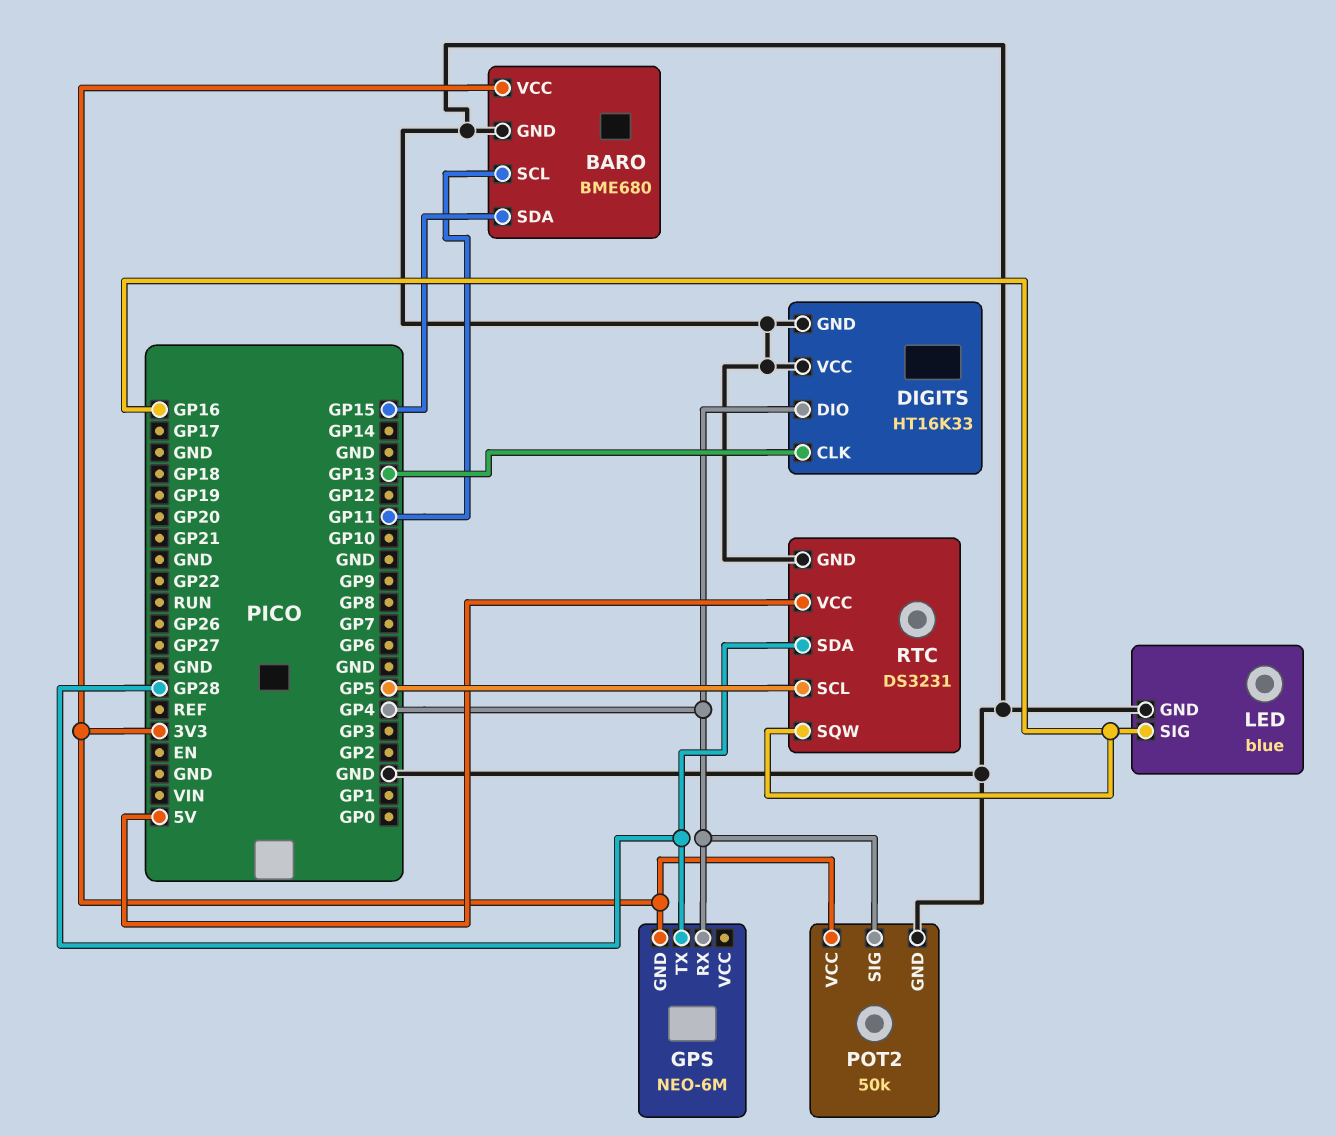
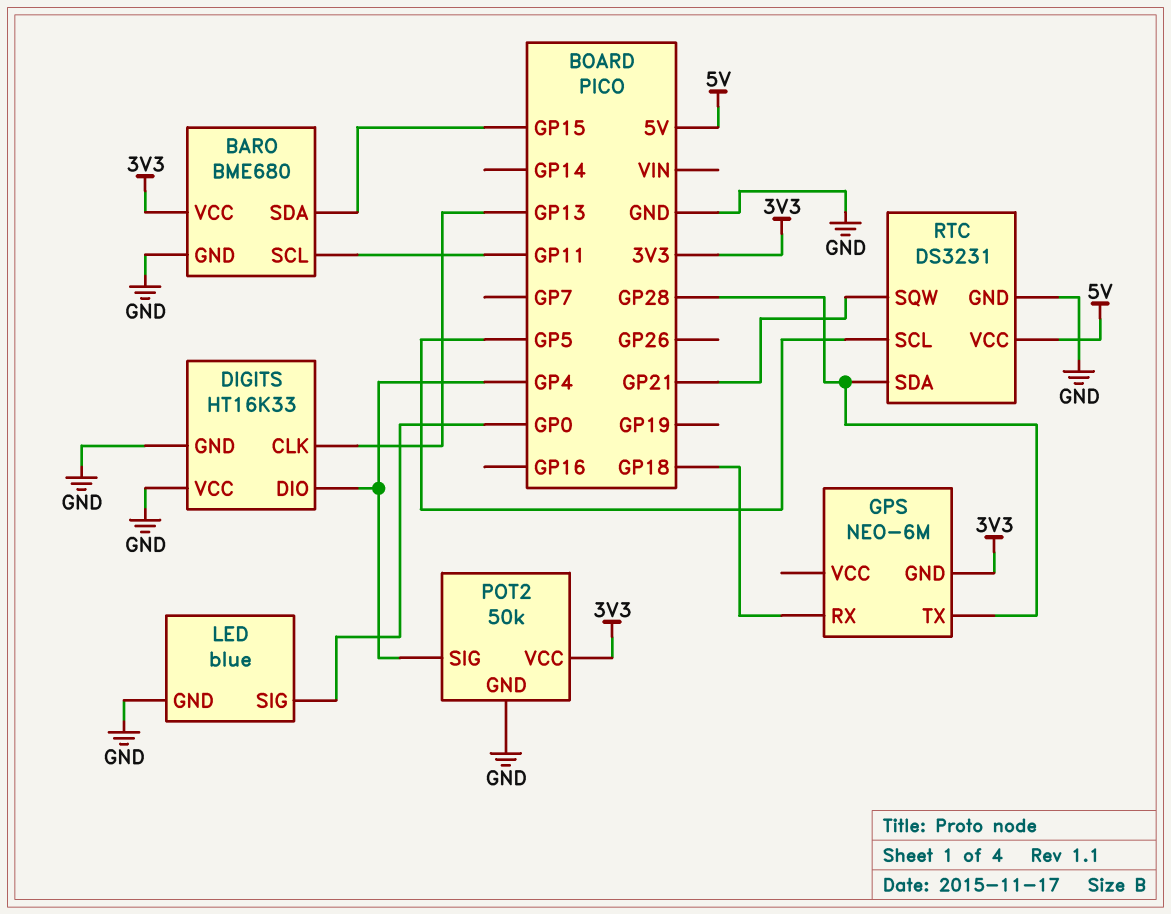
GPS pin RX: GP4 -> GP18
LED pin SIG: GP16 -> GP0
RTC pin SQW: GP16 -> GP21

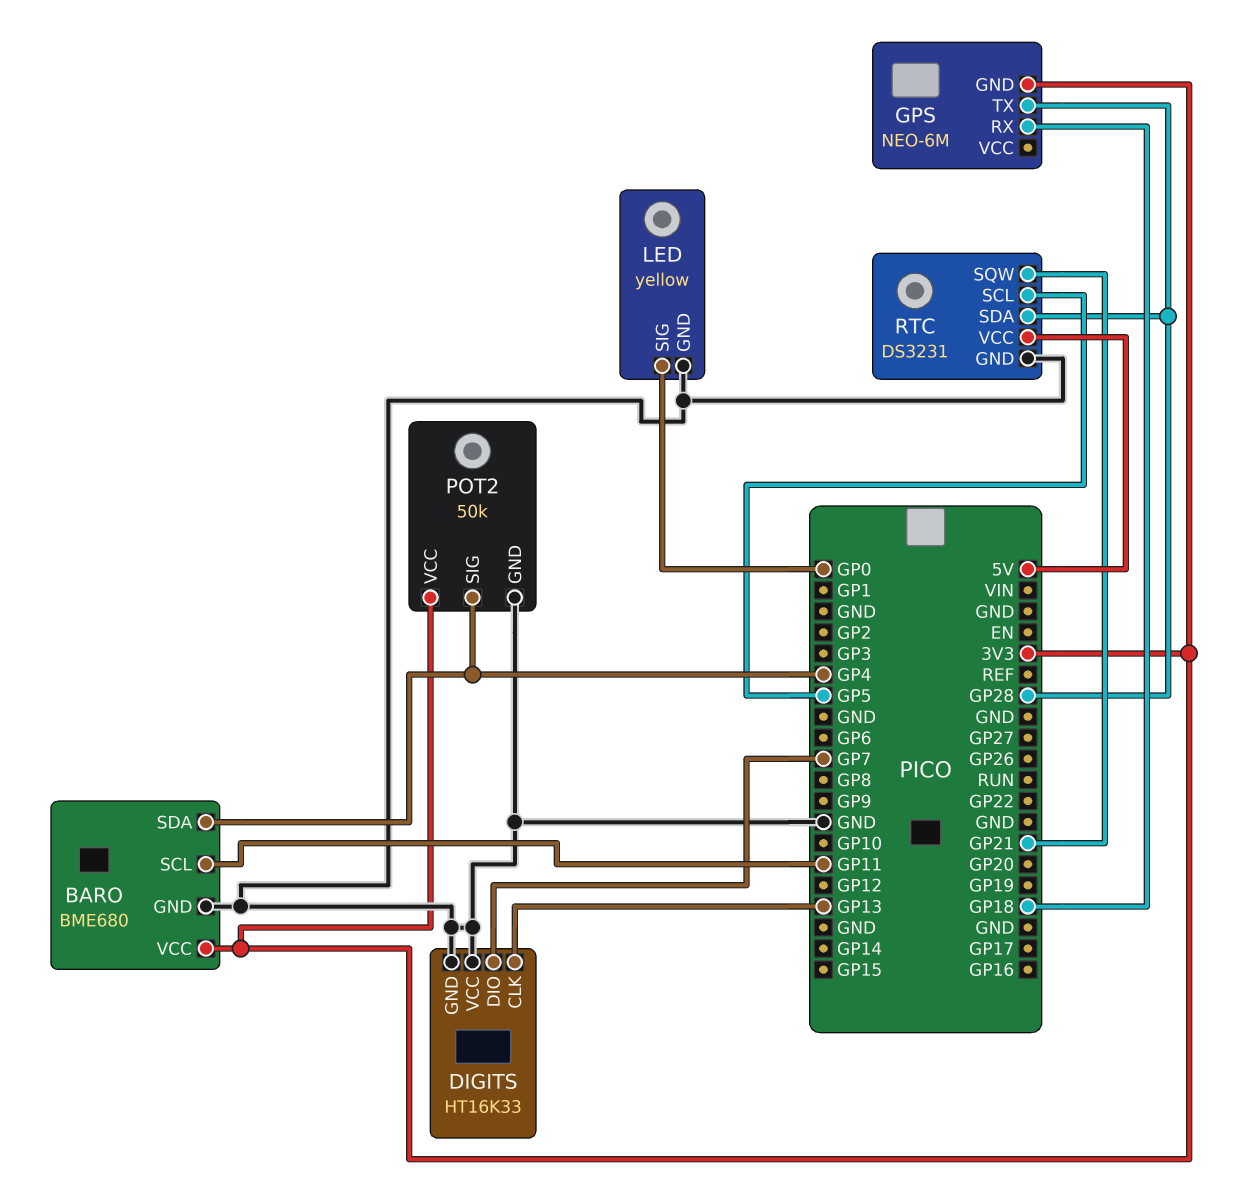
BARO pin SDA: GP15 -> GP4
DIGITS pin DIO: GP4 -> GP7
LED: blue -> yellow

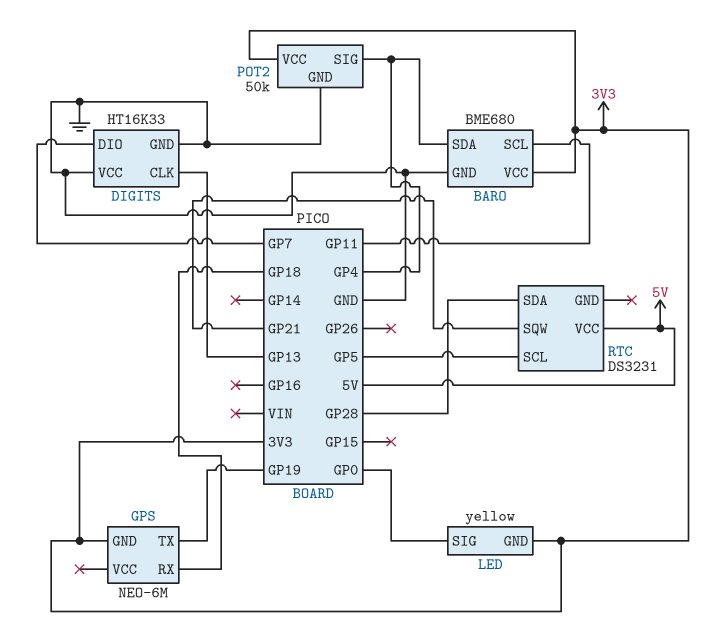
GPS pin TX: GP28 -> GP19
LED pin GND: GND -> 3V3
RTC pin GND: GND -> none

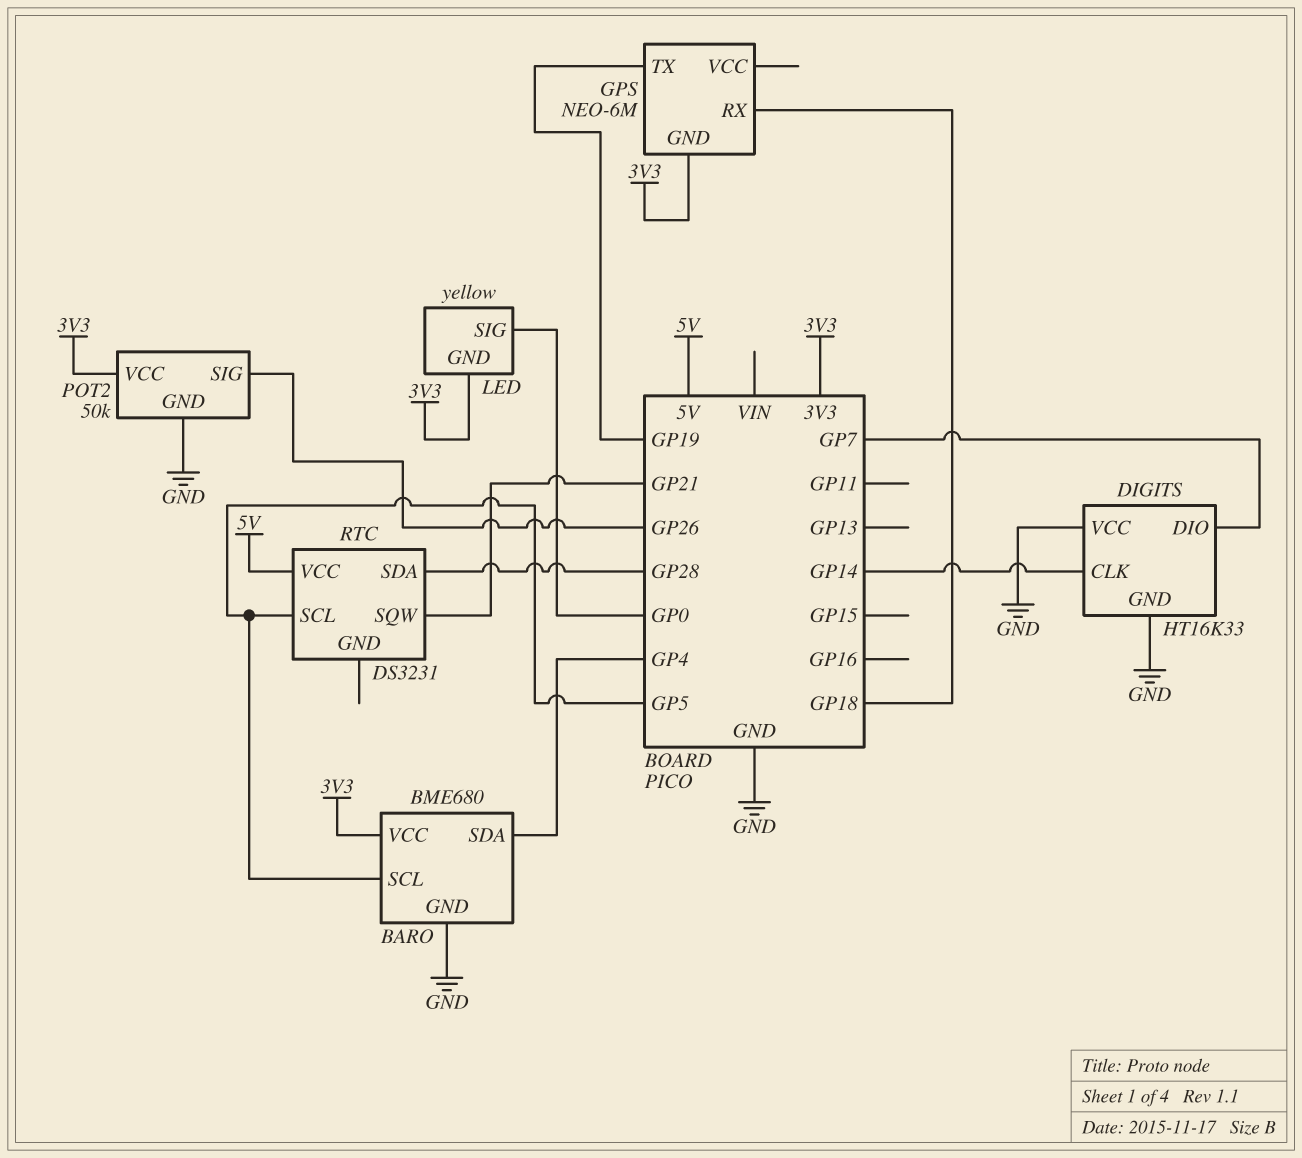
BARO pin SCL: GP11 -> GP5
DIGITS pin CLK: GP13 -> GP14
POT2 pin SIG: GP4 -> GP26

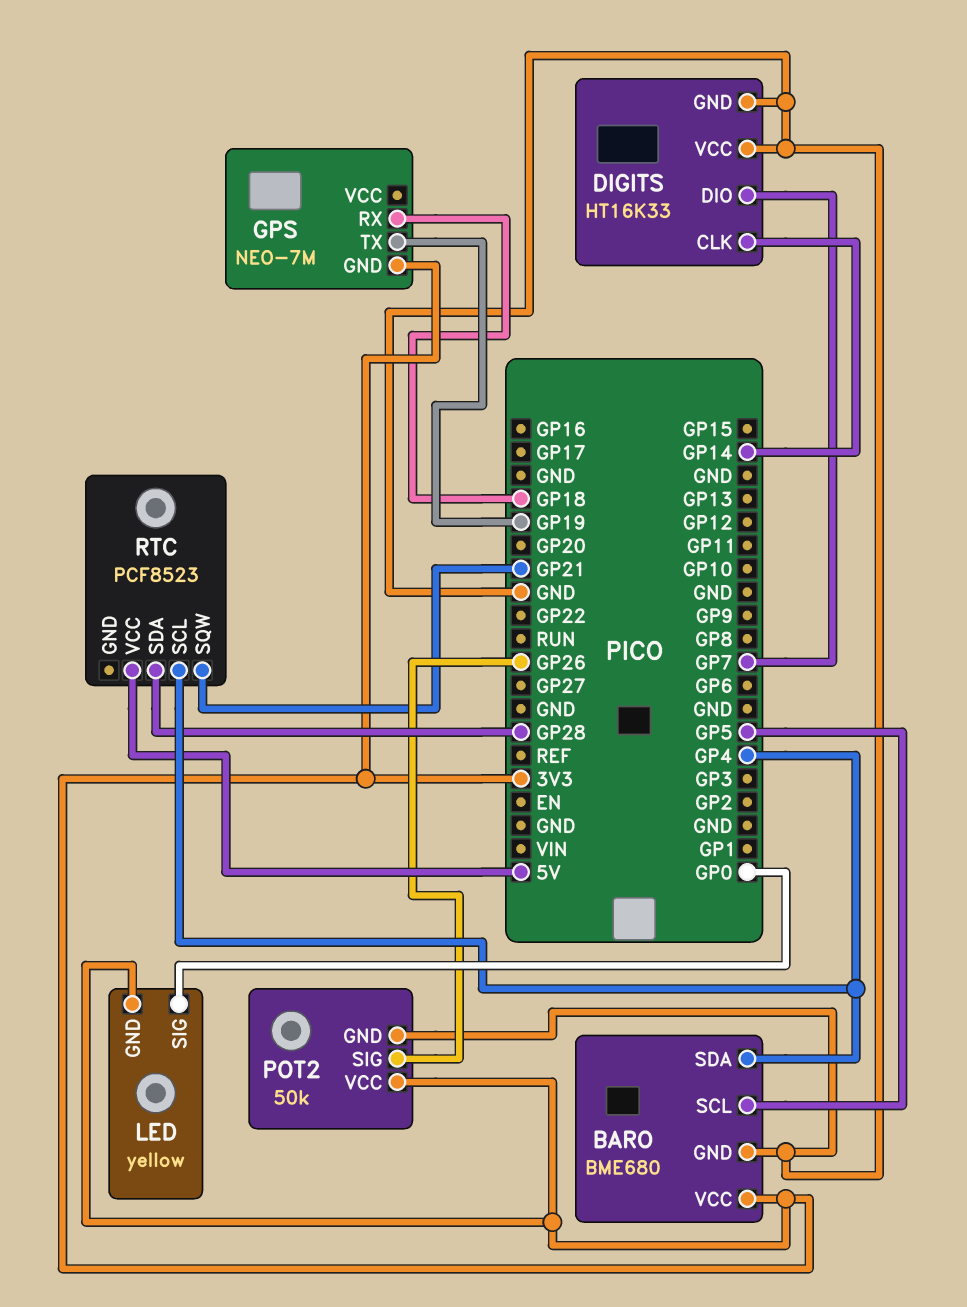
GPS: NEO-6M -> NEO-7M
RTC: DS3231 -> PCF8523
RTC pin SCL: GP5 -> GP4

